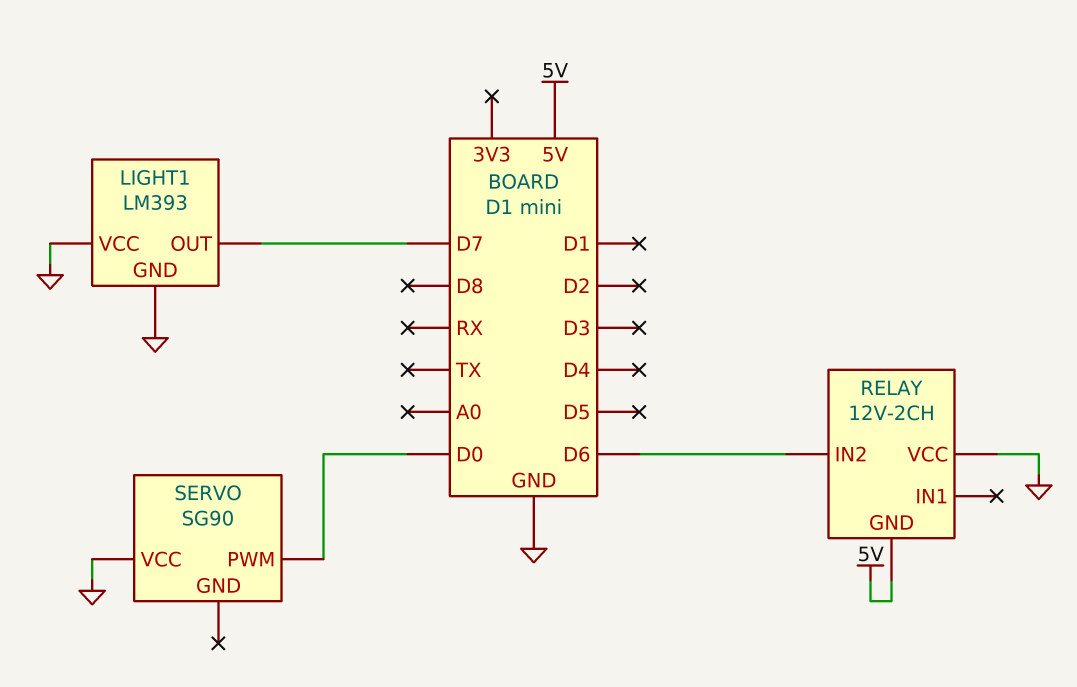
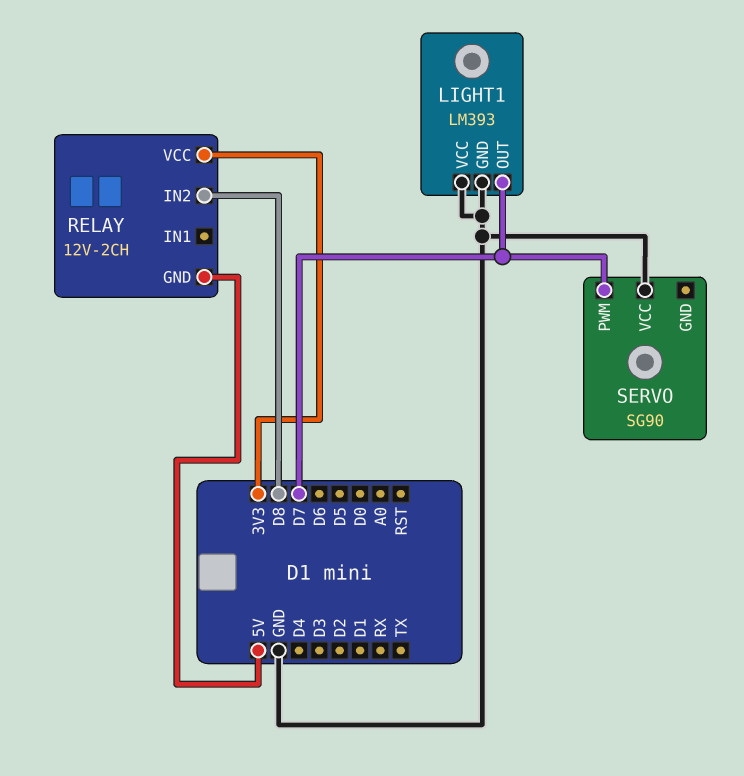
RELAY pin IN2: D6 -> D8
RELAY pin VCC: GND -> 3V3
SERVO pin PWM: D0 -> D7

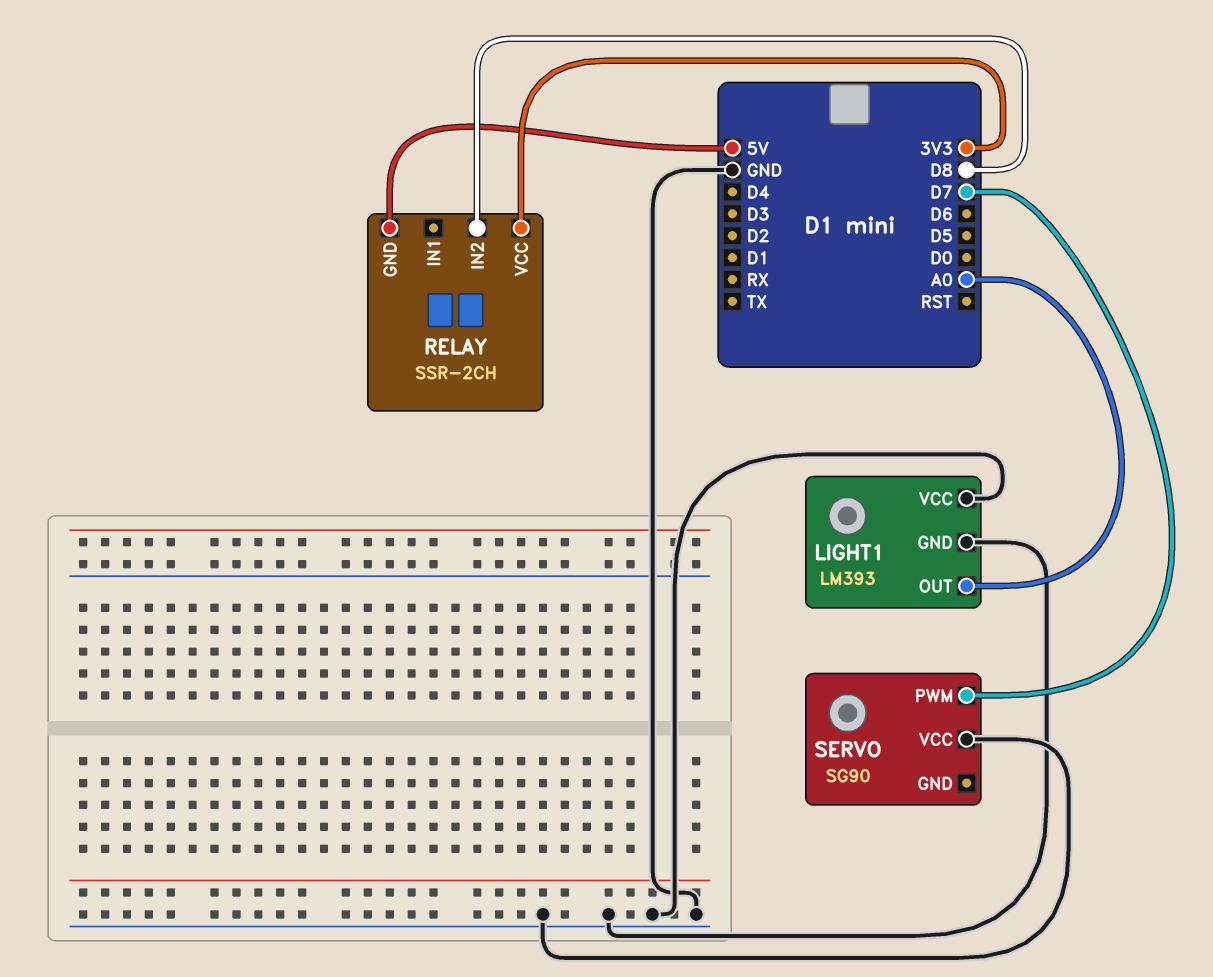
LIGHT1 pin OUT: D7 -> A0
RELAY: 12V-2CH -> SSR-2CH

